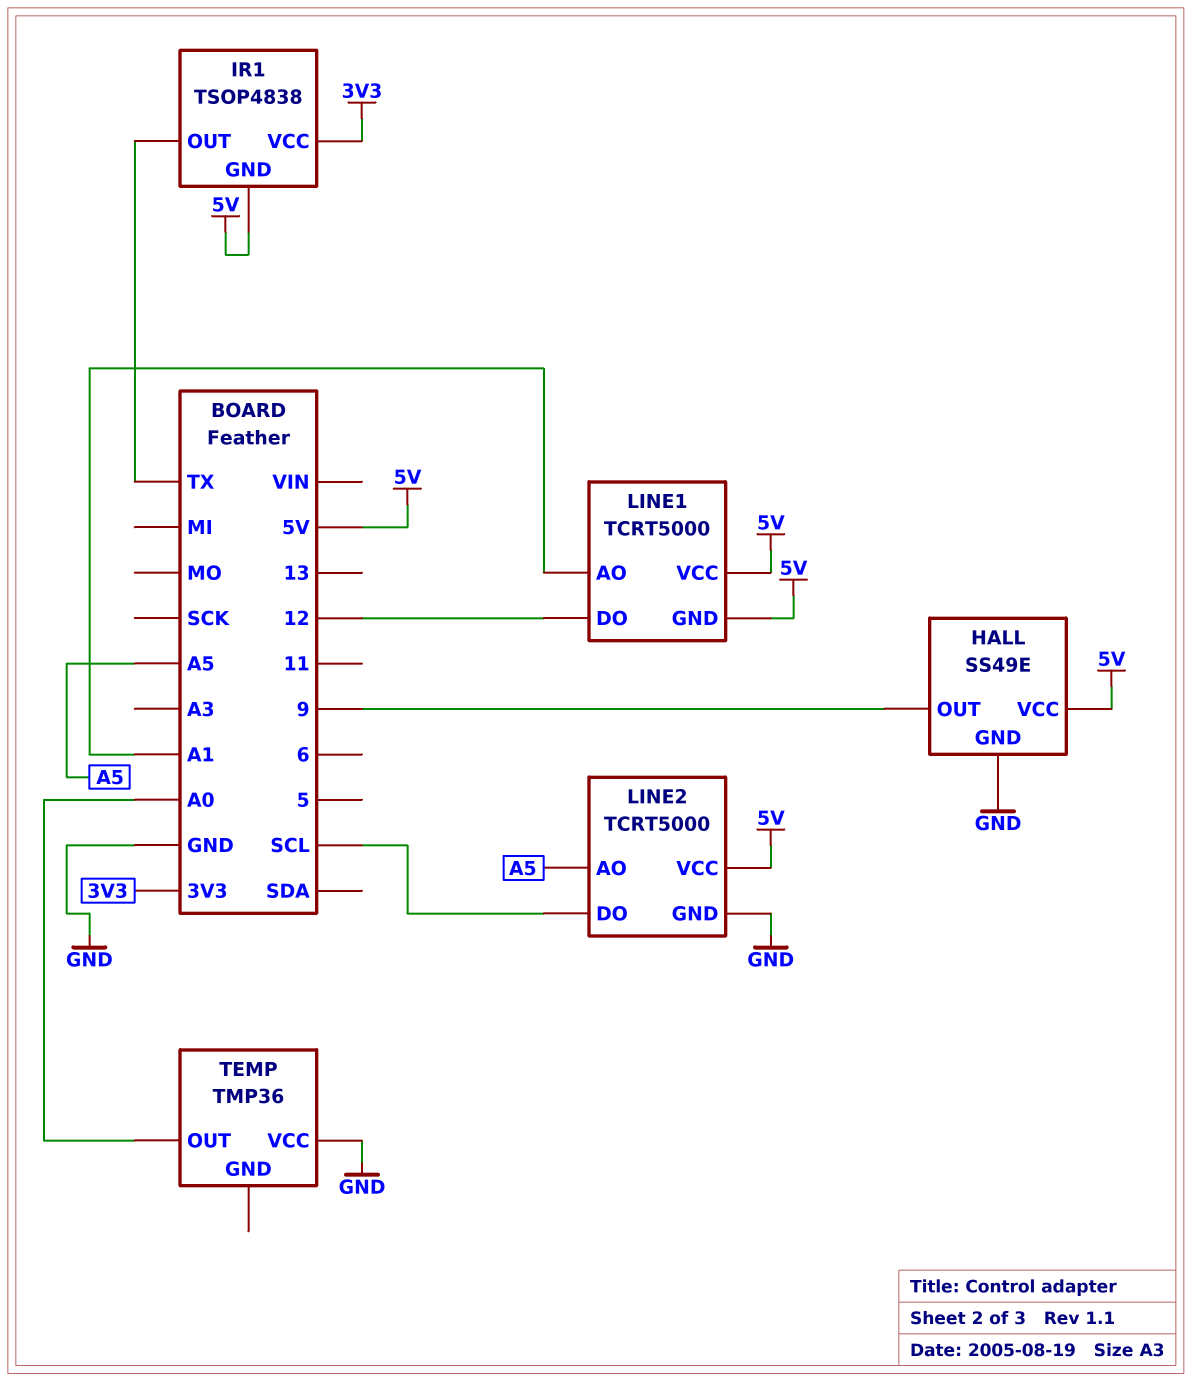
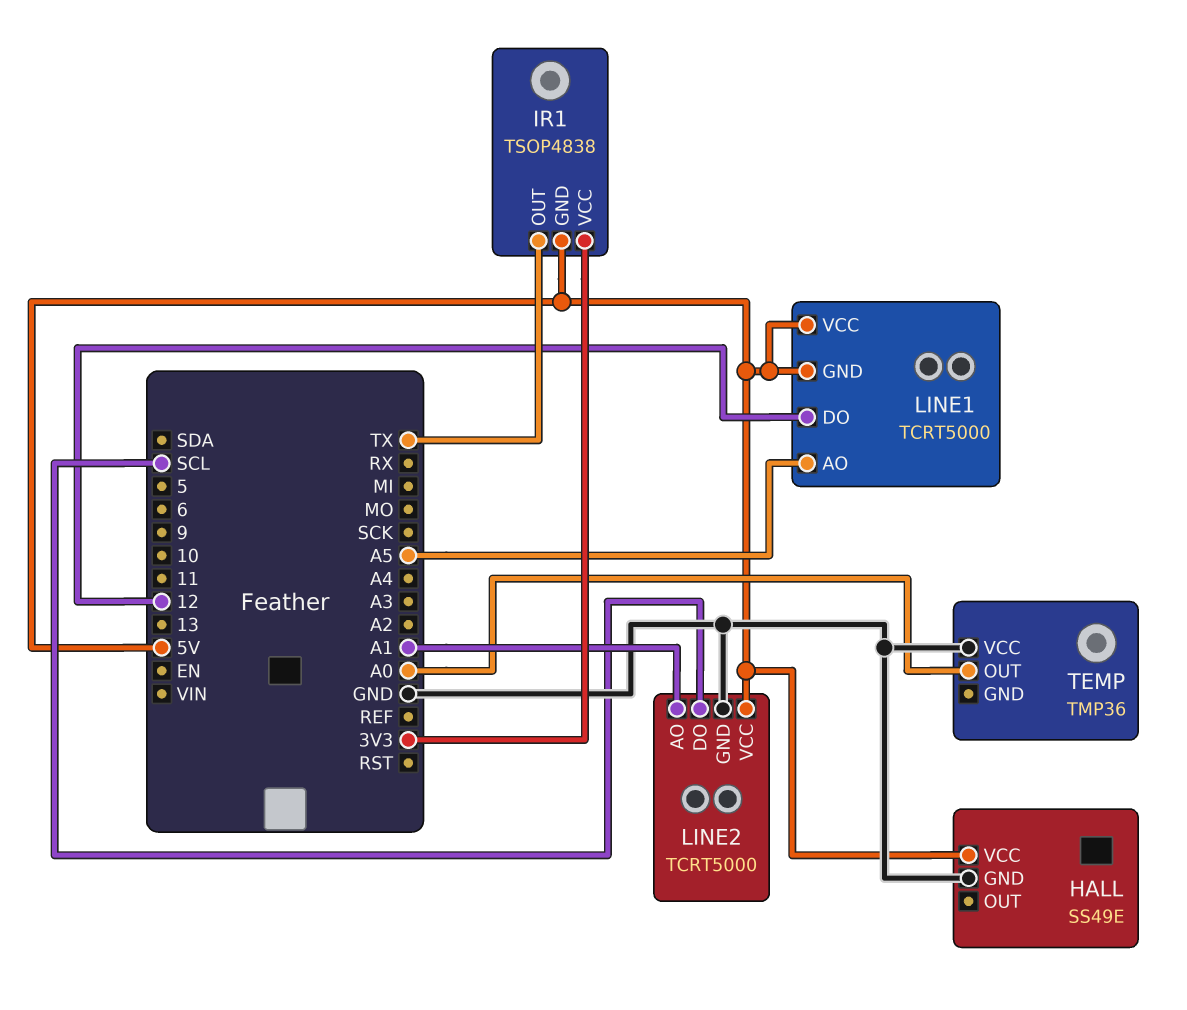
HALL pin OUT: 9 -> none
LINE1 pin AO: A1 -> A5
LINE2 pin AO: A5 -> A1

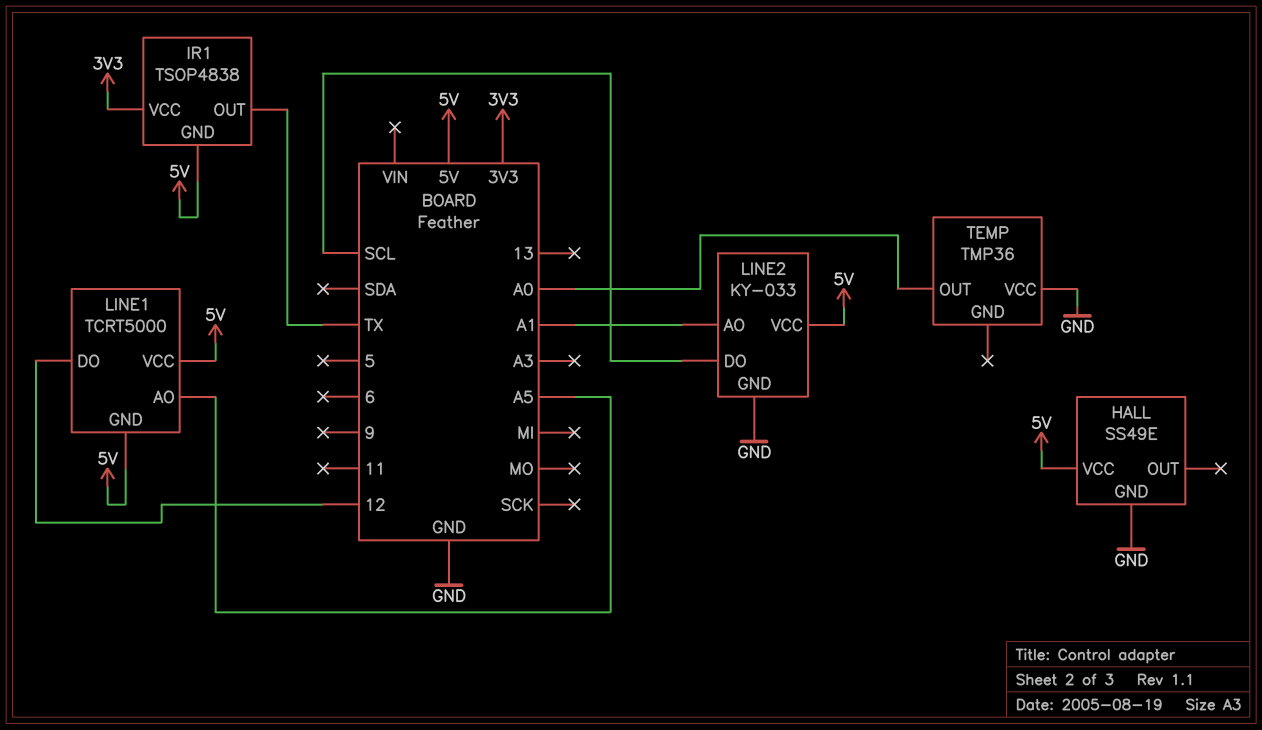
LINE2: TCRT5000 -> KY-033

